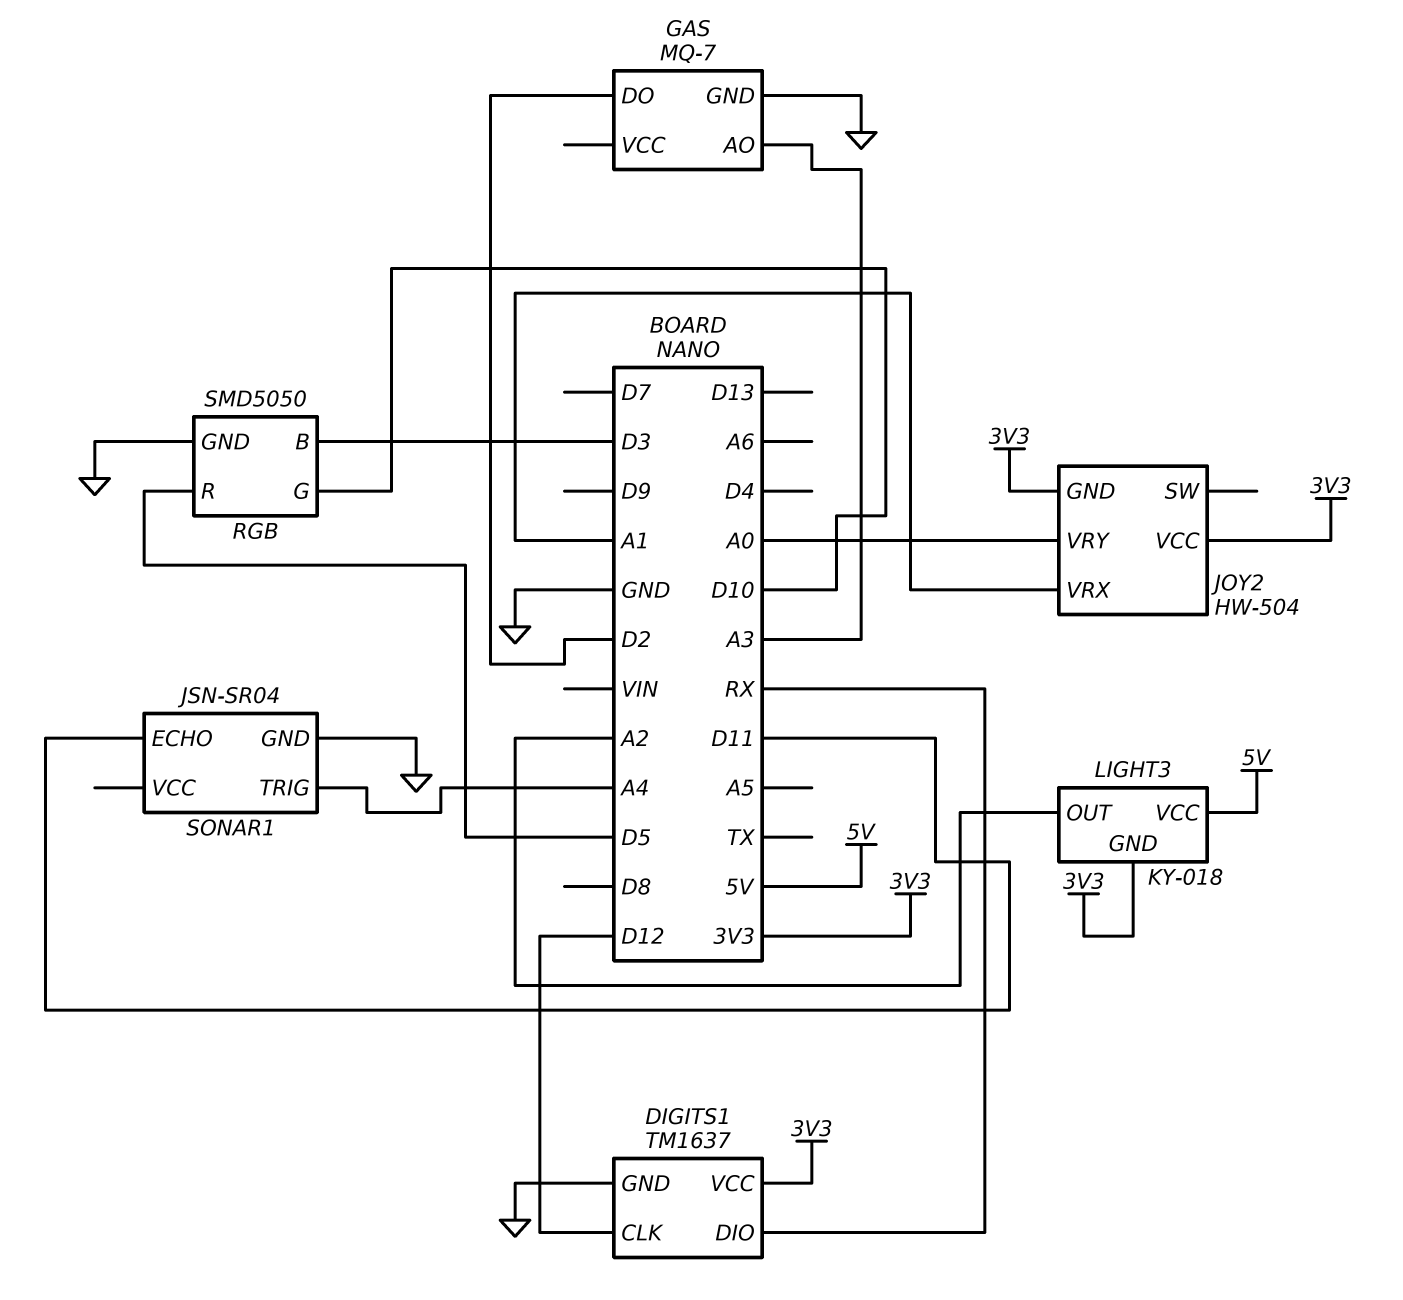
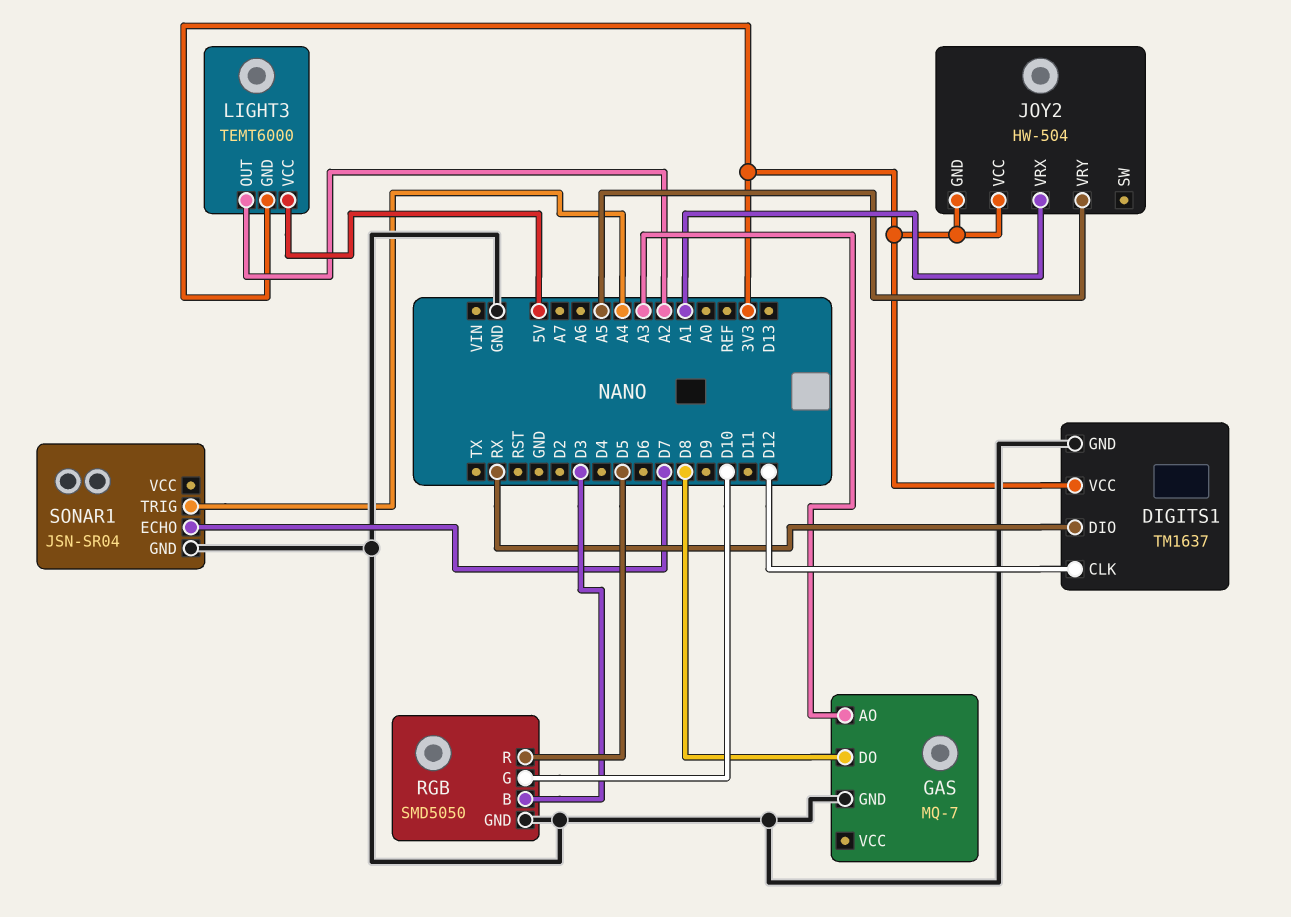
GAS pin DO: D2 -> D8
JOY2 pin VRY: A0 -> A5
LIGHT3: KY-018 -> TEMT6000
SONAR1 pin ECHO: D11 -> D7

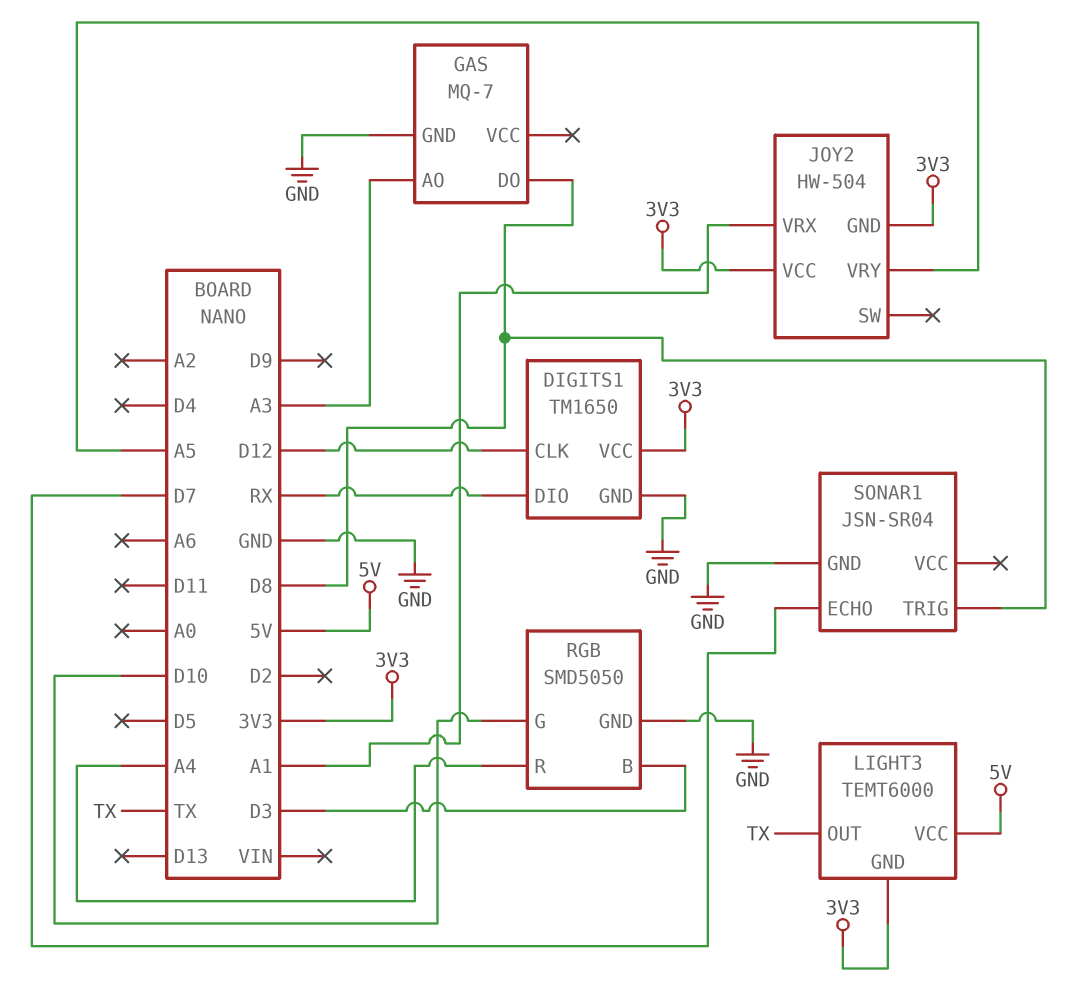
DIGITS1: TM1637 -> TM1650
LIGHT3 pin OUT: A2 -> TX
RGB pin R: D5 -> A4
SONAR1 pin TRIG: A4 -> D8

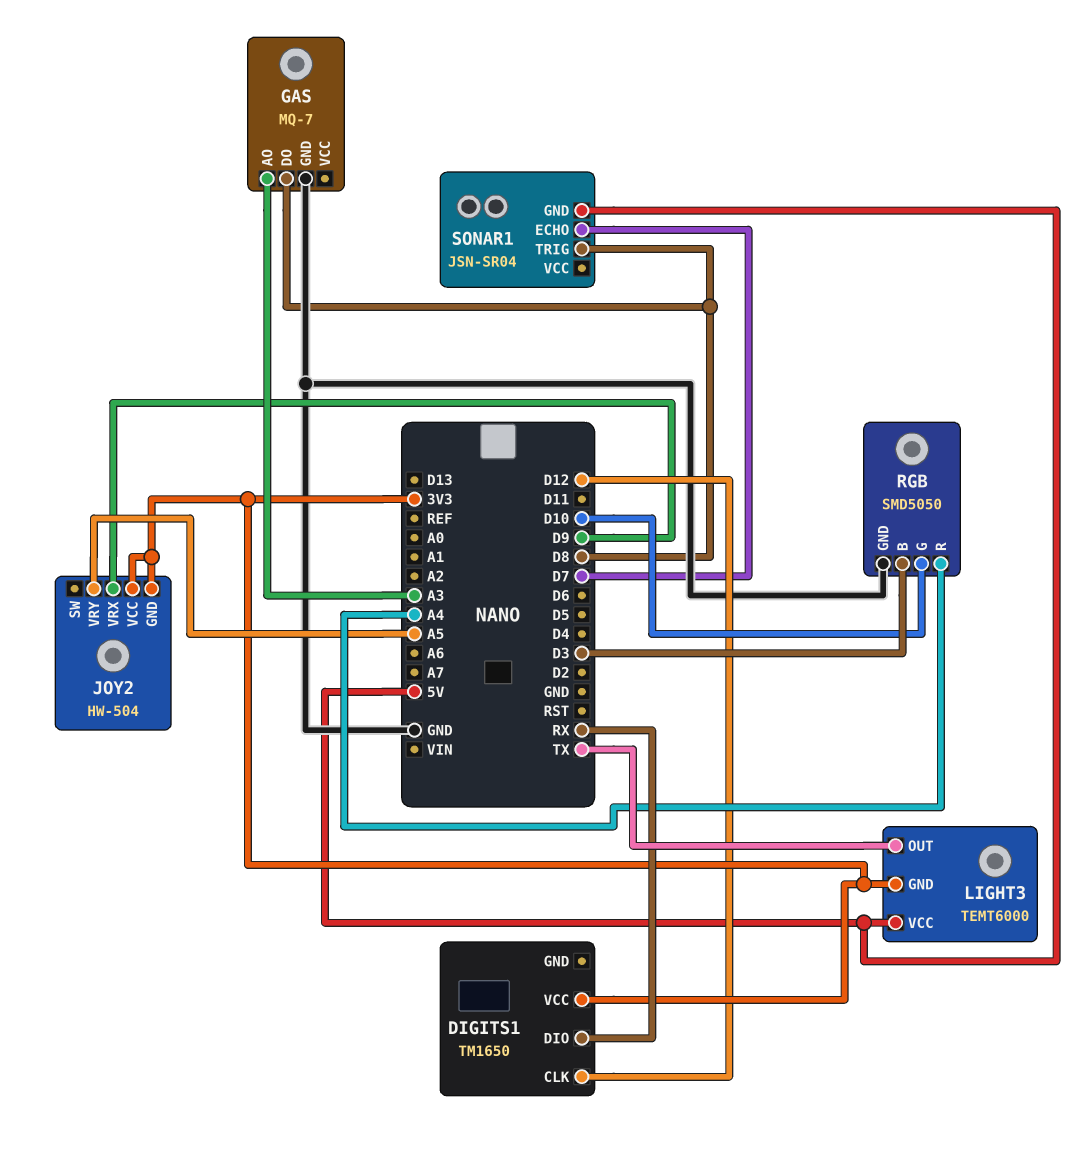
DIGITS1 pin GND: GND -> none
JOY2 pin VRX: A1 -> D9
SONAR1 pin GND: GND -> 5V

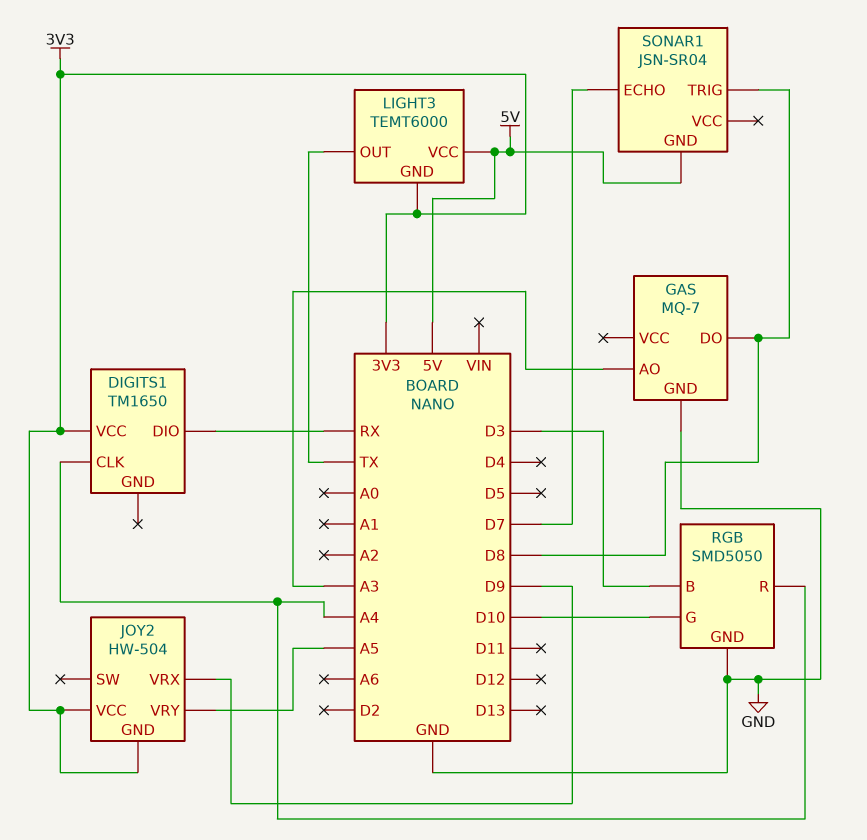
DIGITS1 pin CLK: D12 -> A4

